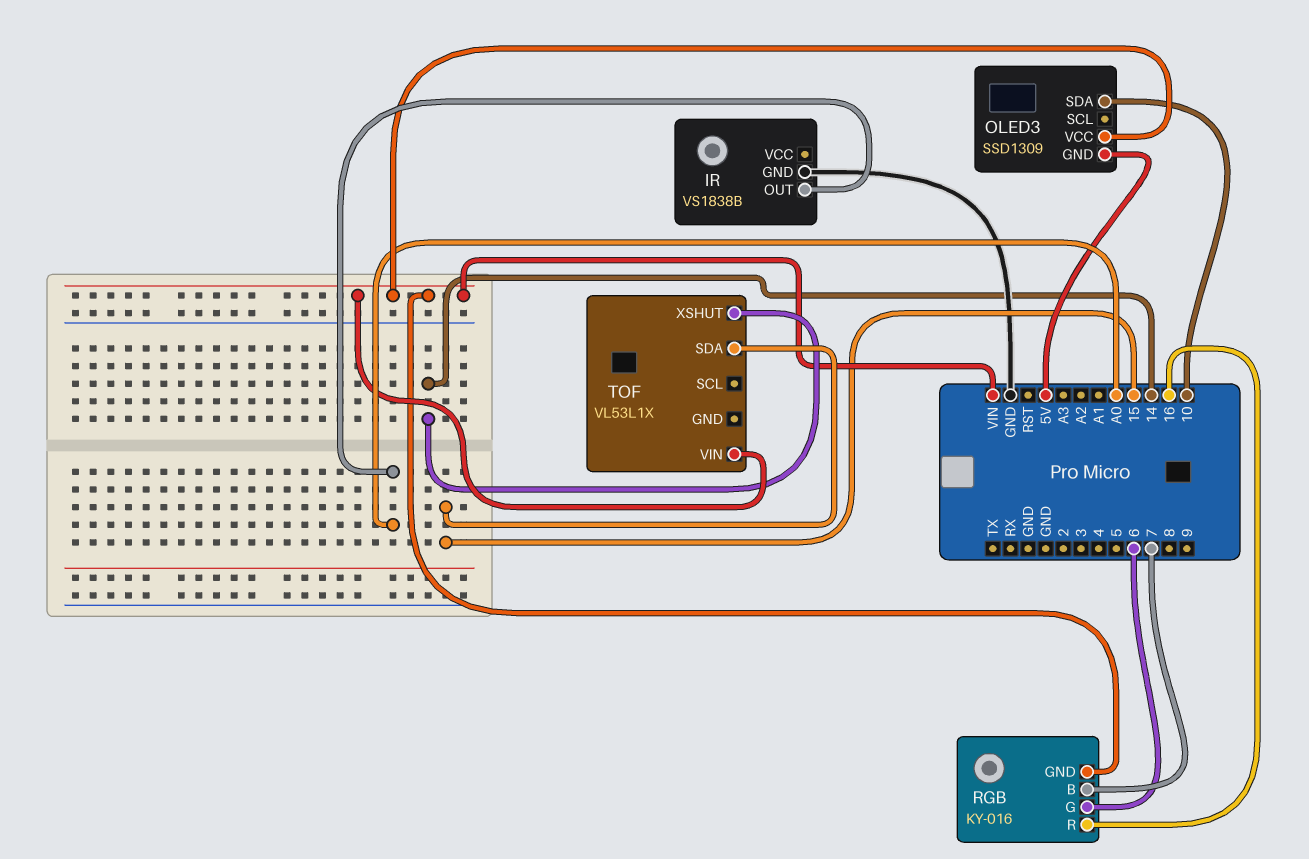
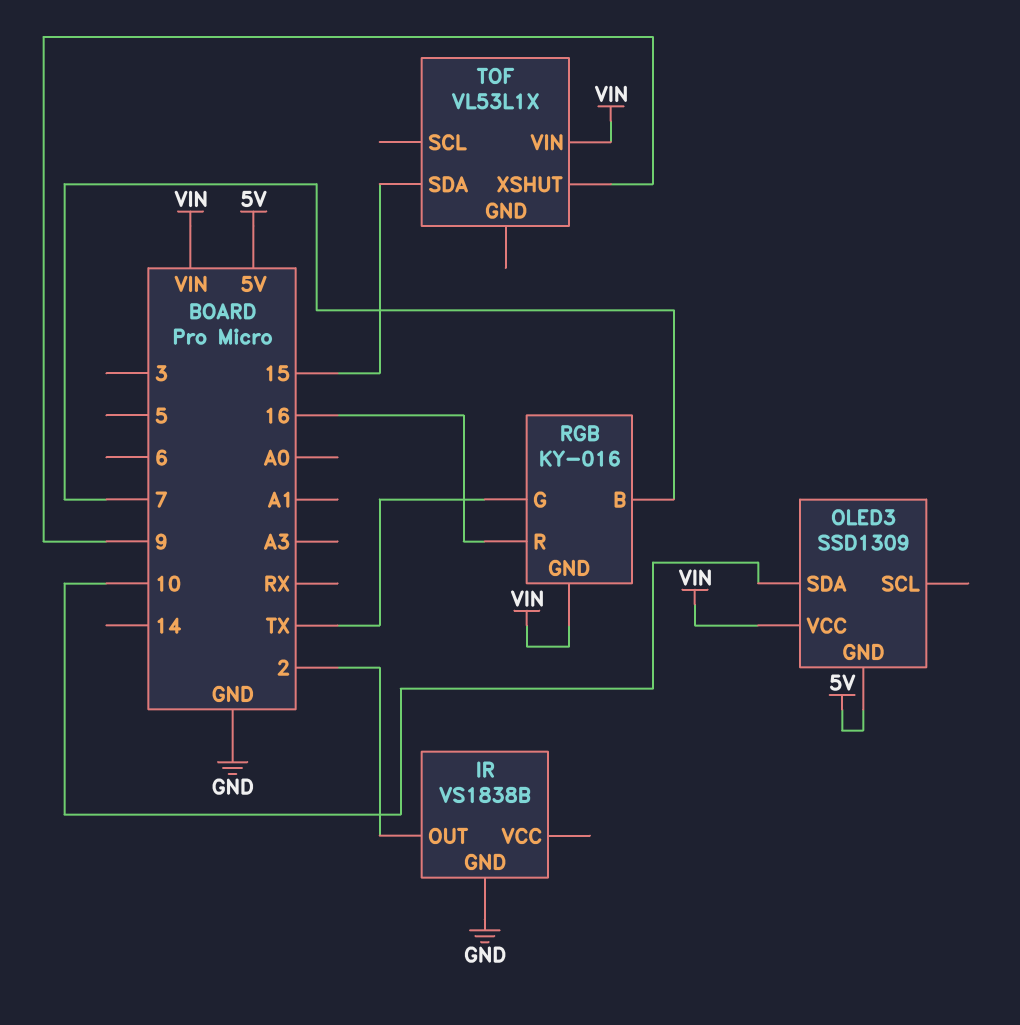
IR pin OUT: A0 -> 2
RGB pin G: 6 -> TX
TOF pin XSHUT: 14 -> 9

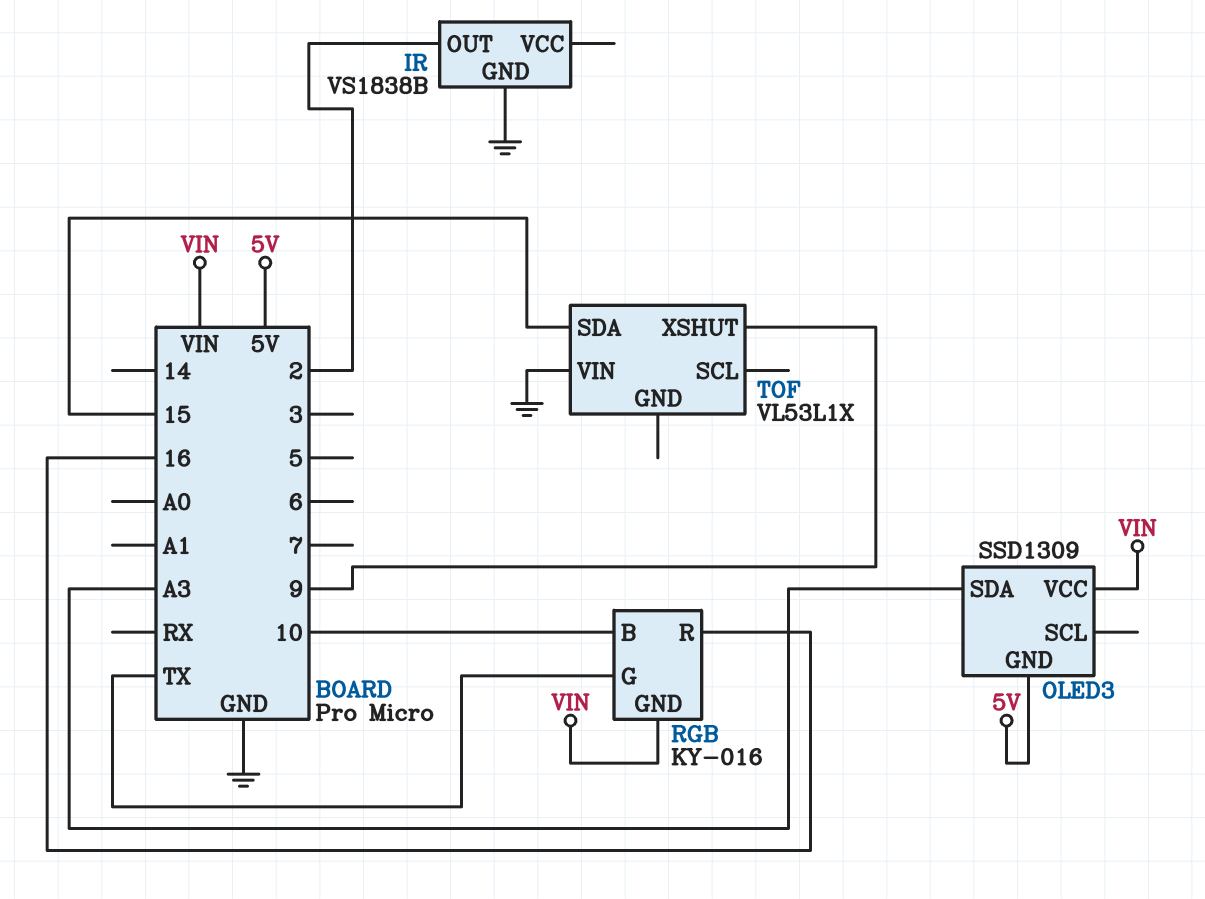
OLED3 pin SDA: 10 -> A3
RGB pin B: 7 -> 10
TOF pin VIN: VIN -> GND

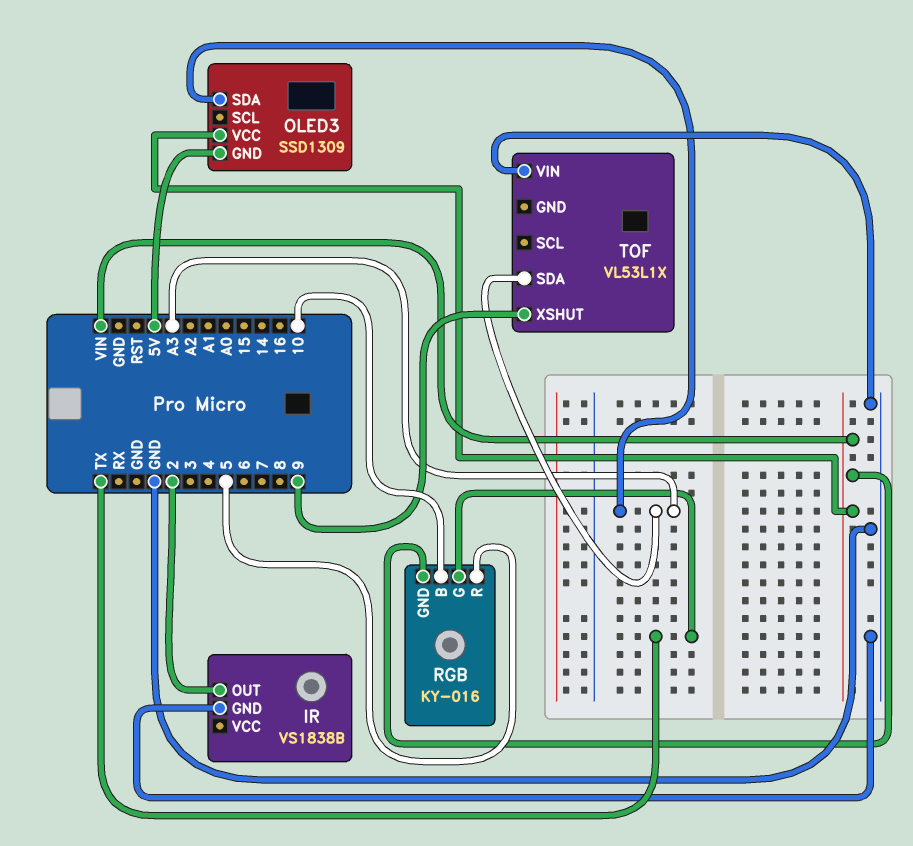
RGB pin R: 16 -> 5
TOF pin SDA: 15 -> A3

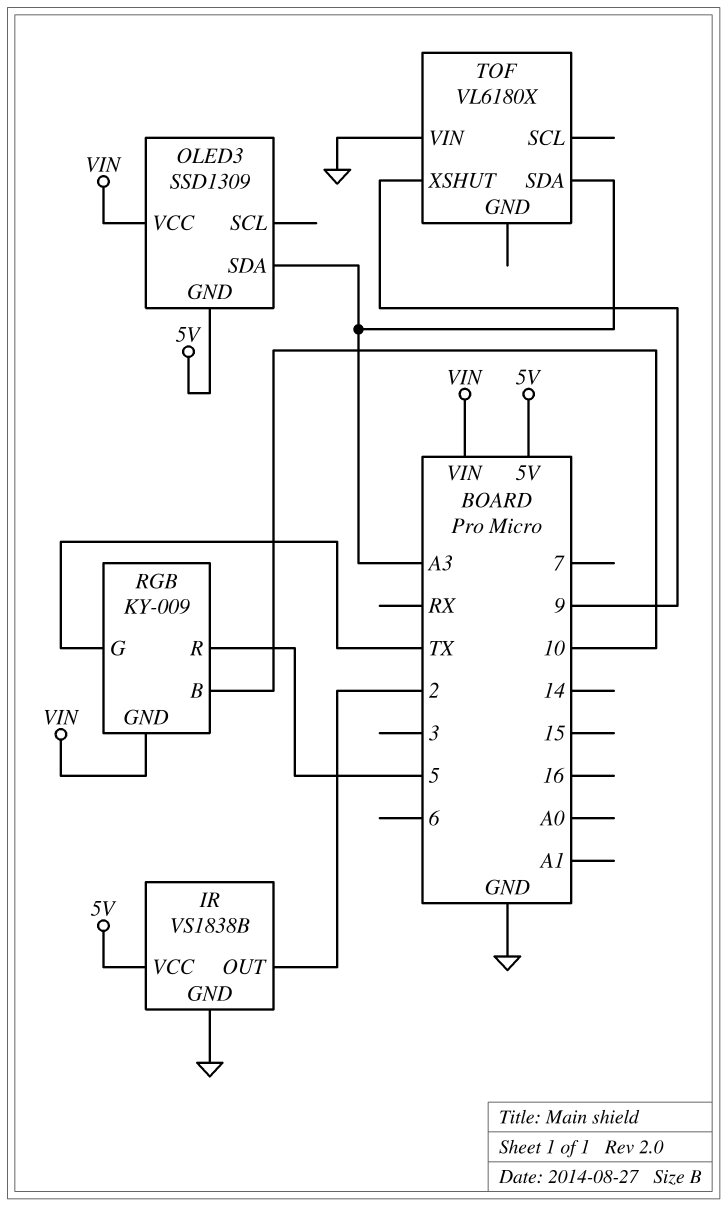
IR pin VCC: none -> 5V
RGB: KY-016 -> KY-009
TOF: VL53L1X -> VL6180X

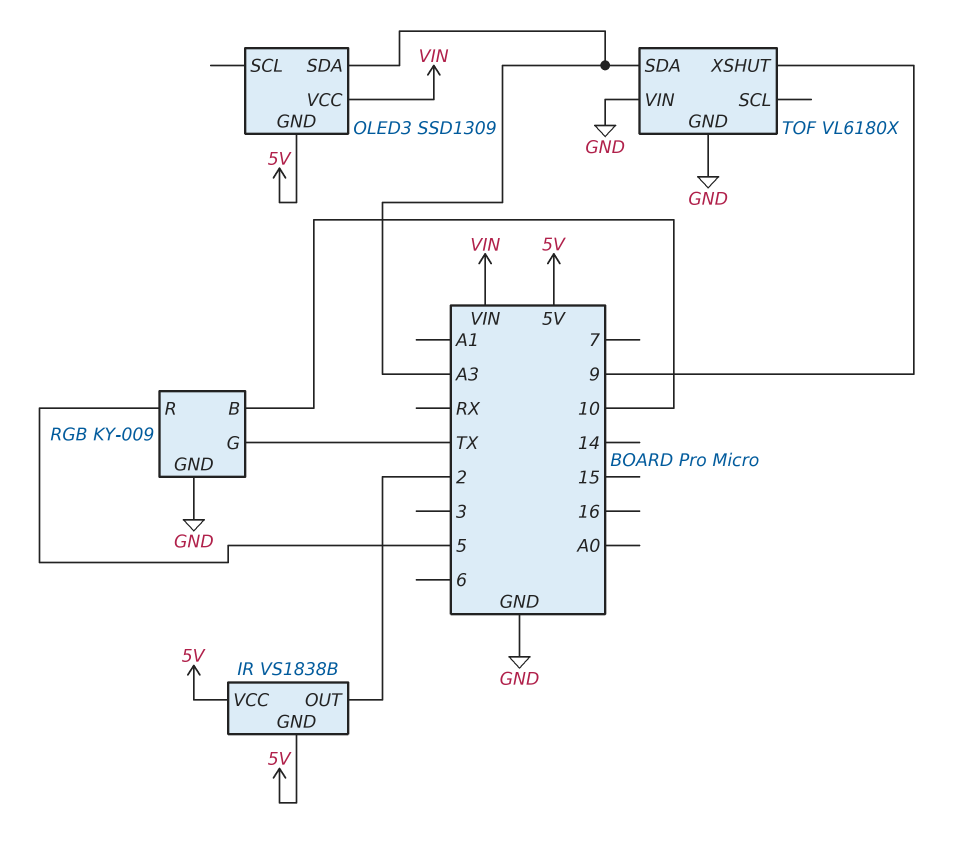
IR pin GND: GND -> 5V
RGB pin GND: VIN -> GND
TOF pin GND: none -> GND

